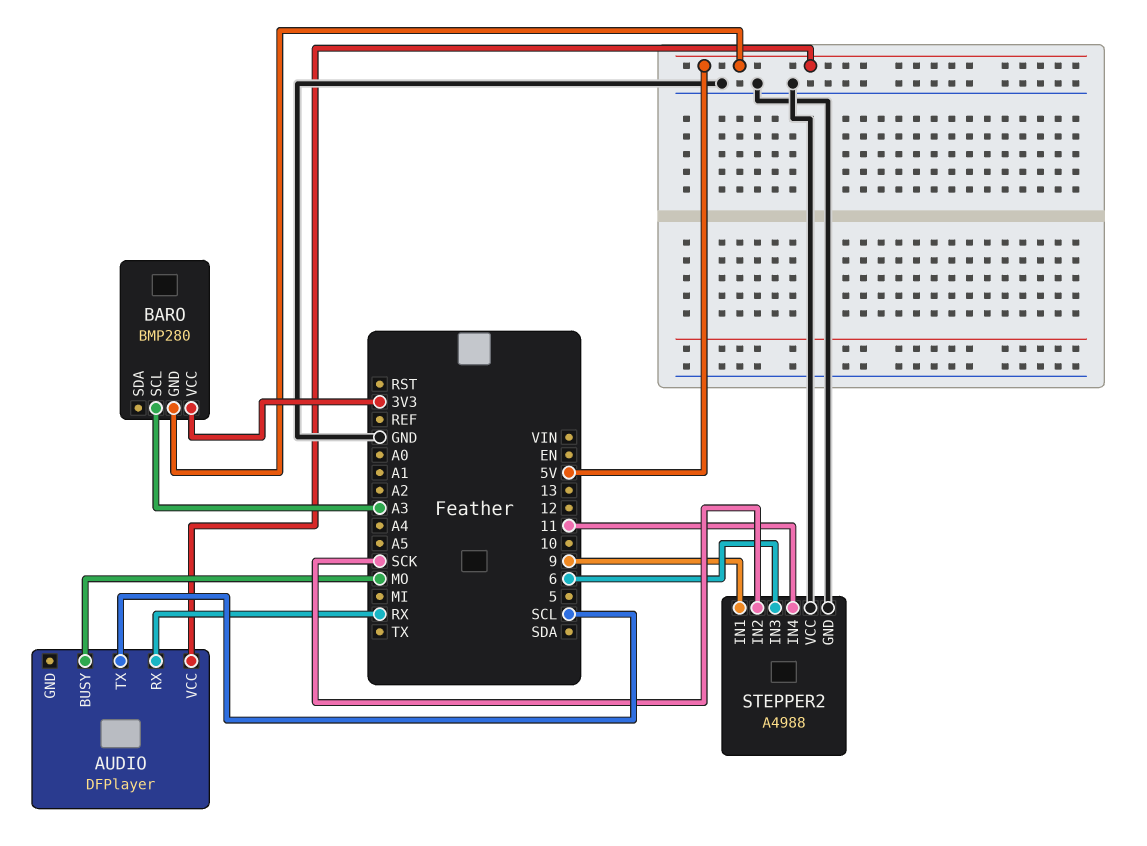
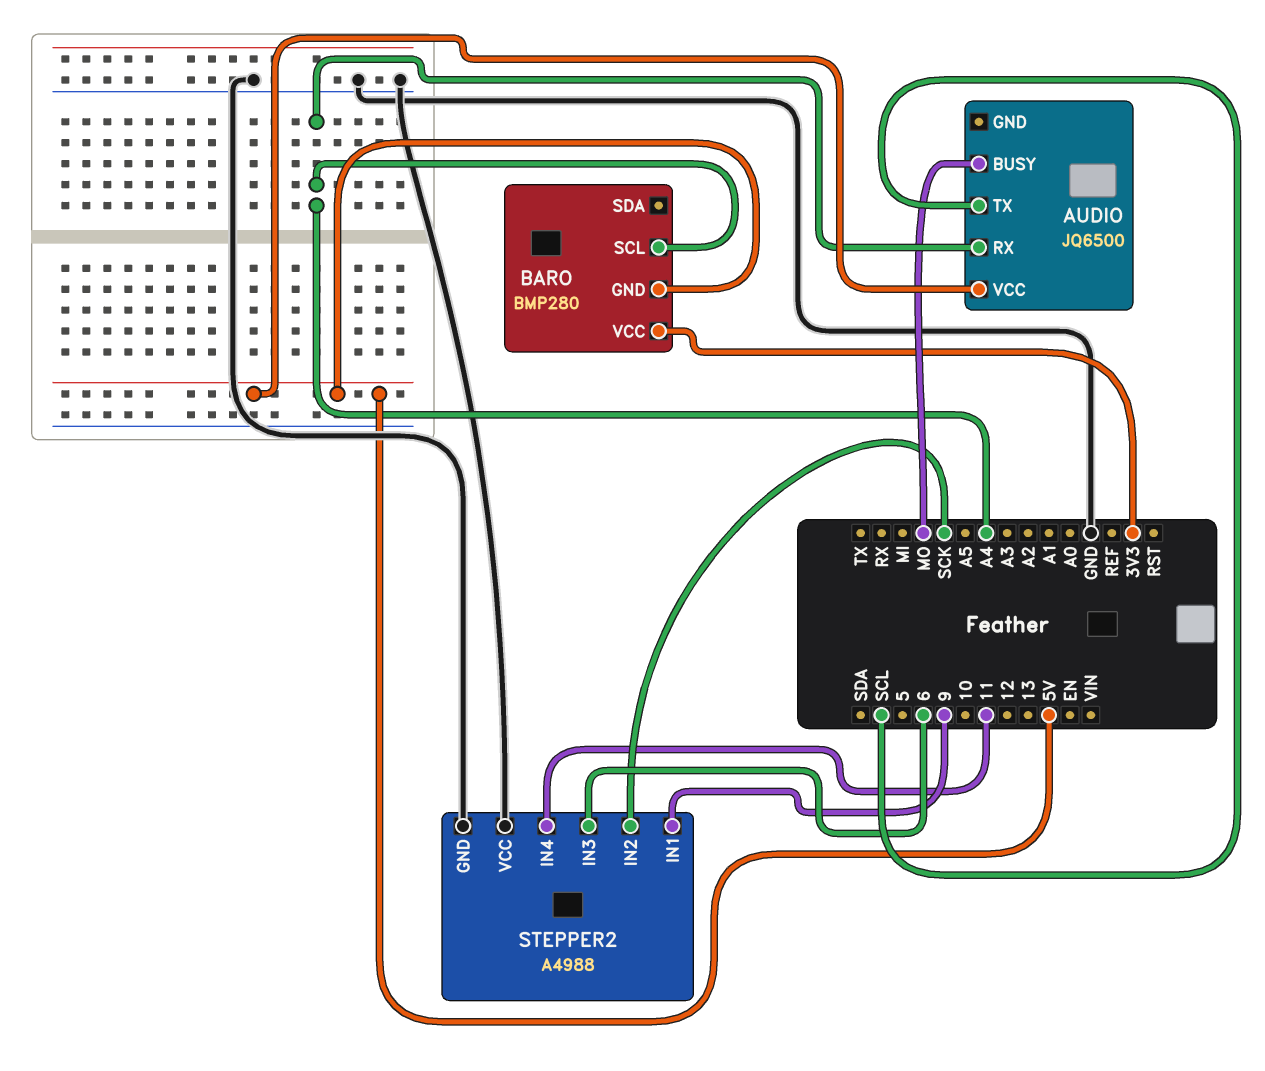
AUDIO: DFPlayer -> JQ6500
AUDIO pin RX: RX -> A4
BARO pin SCL: A3 -> A4

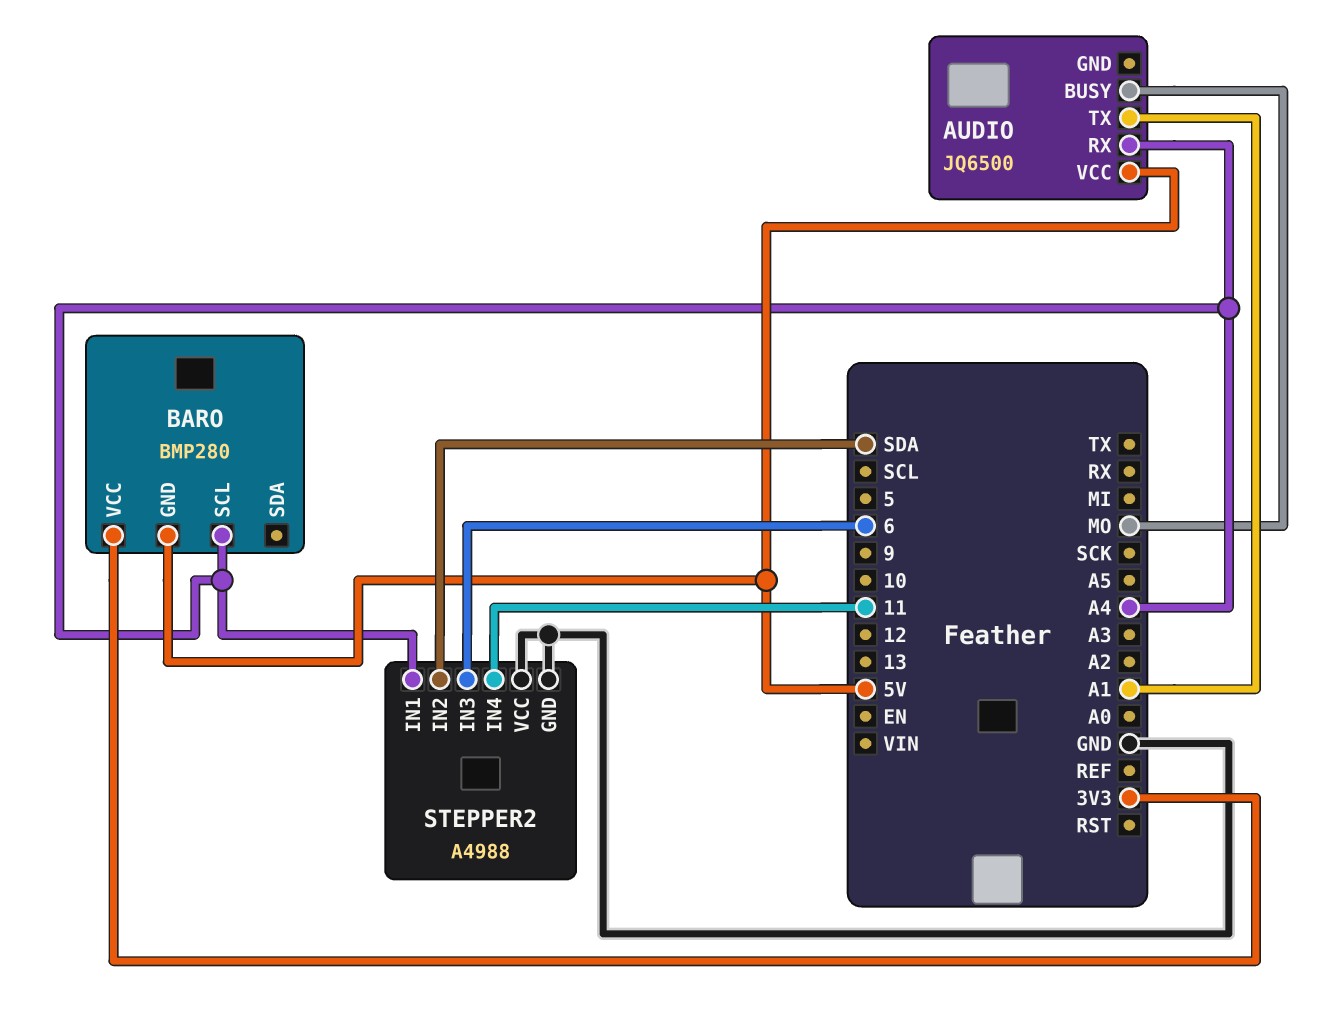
AUDIO pin TX: SCL -> A1
STEPPER2 pin IN1: 9 -> A4
STEPPER2 pin IN2: SCK -> SDA

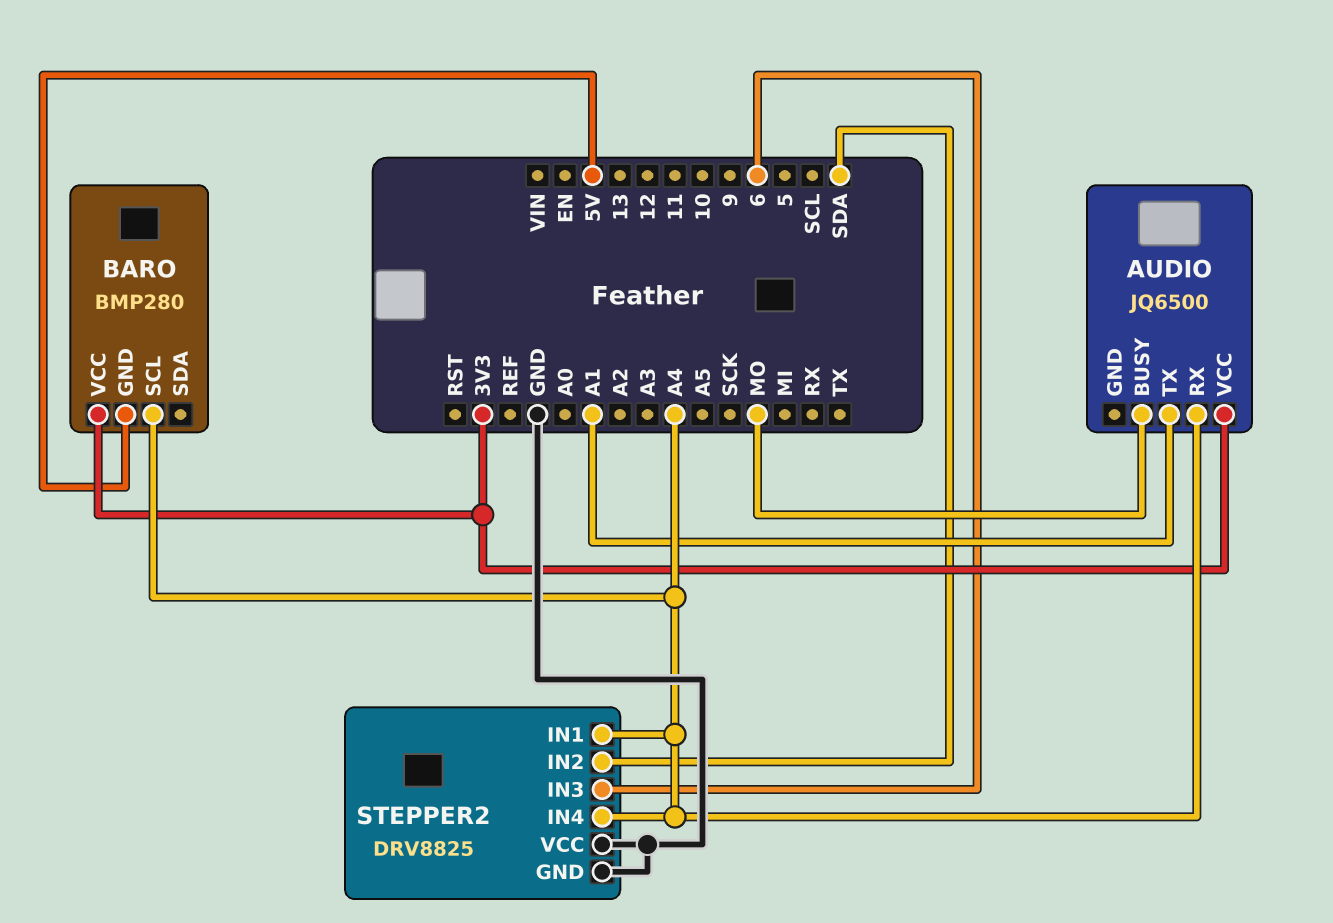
AUDIO pin VCC: 5V -> 3V3
STEPPER2: A4988 -> DRV8825
STEPPER2 pin IN4: 11 -> A4

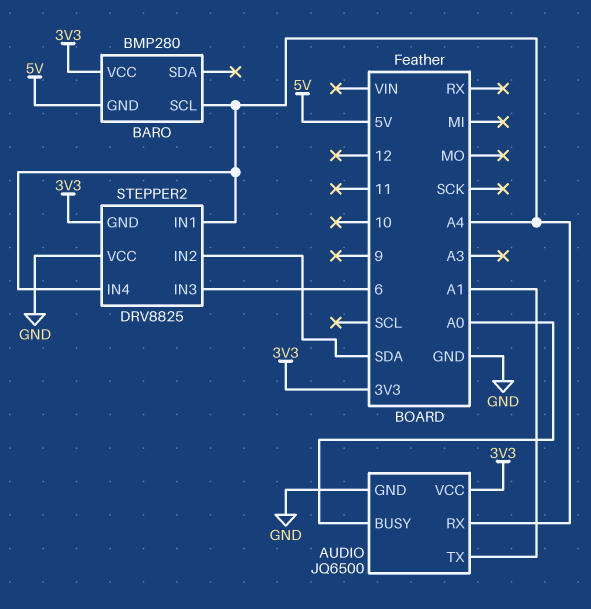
AUDIO pin BUSY: MO -> A0
AUDIO pin GND: none -> GND
STEPPER2 pin GND: GND -> 3V3

